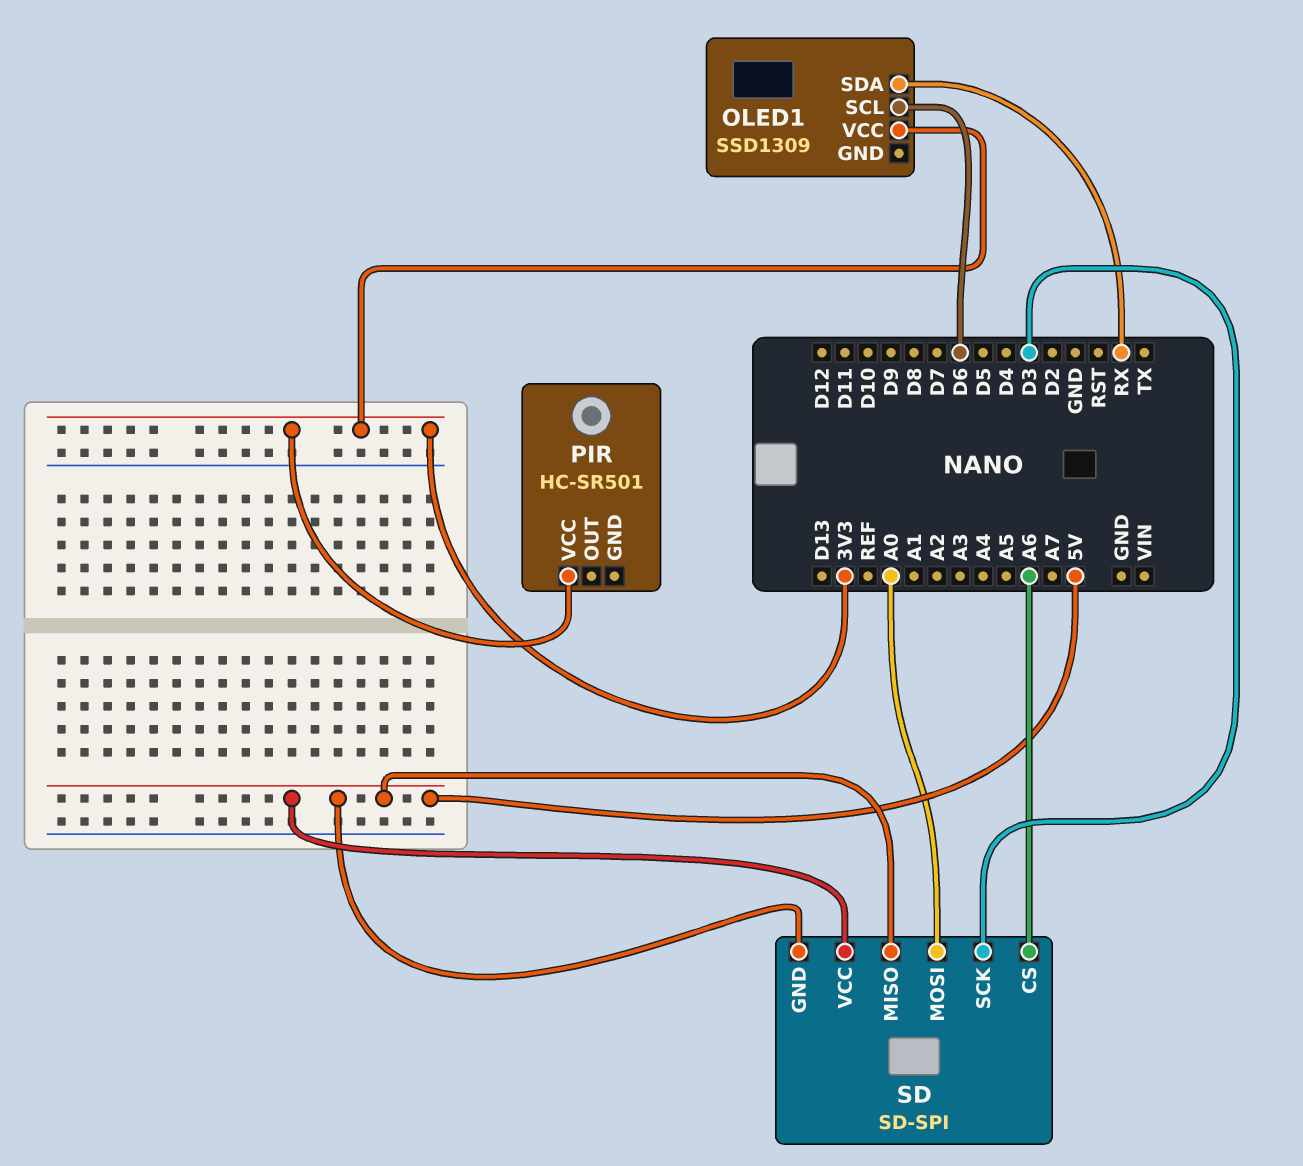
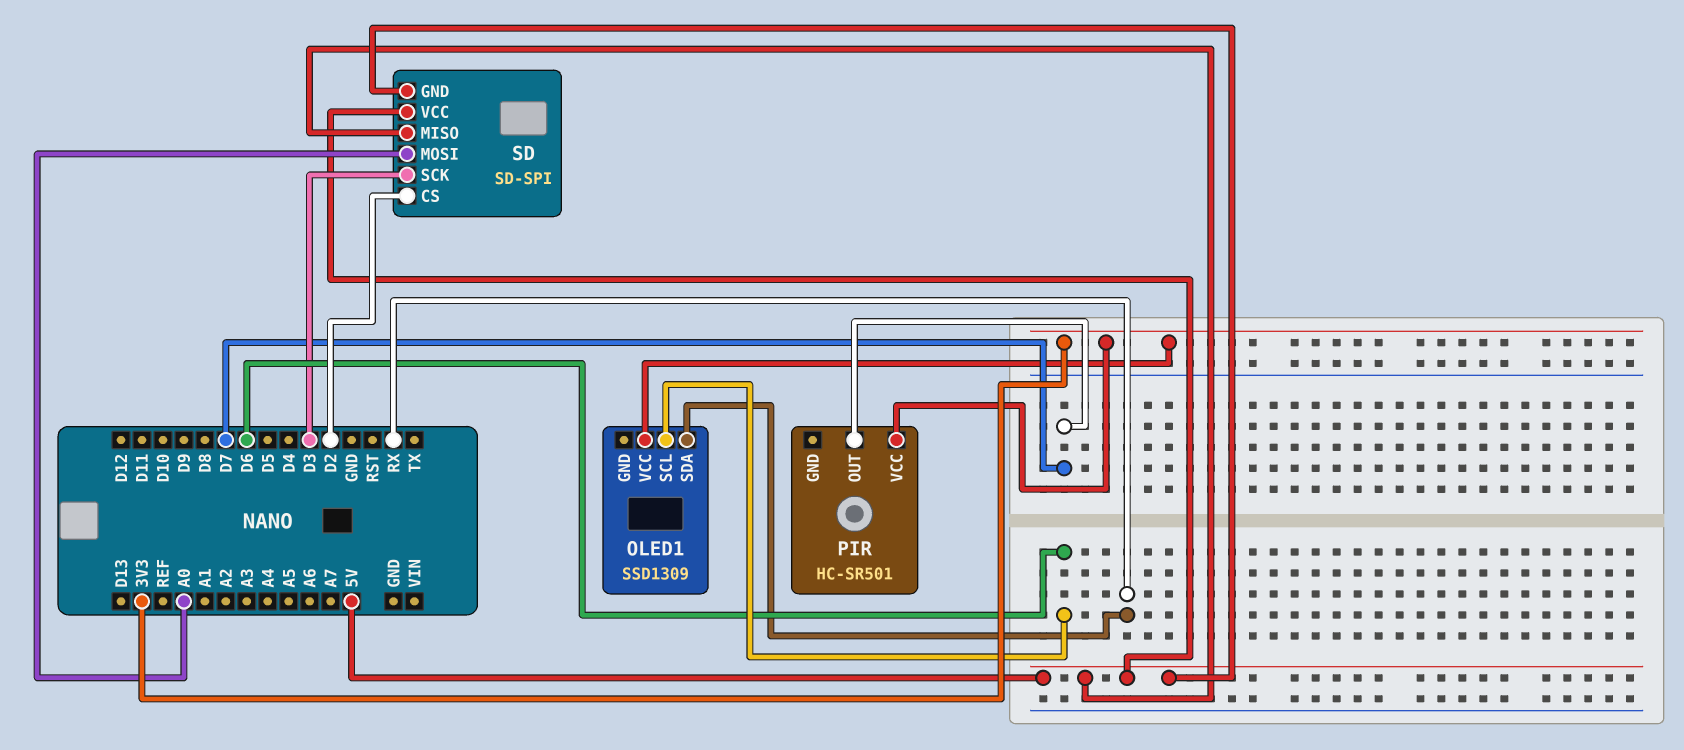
PIR pin OUT: none -> D7
SD pin CS: A6 -> D2

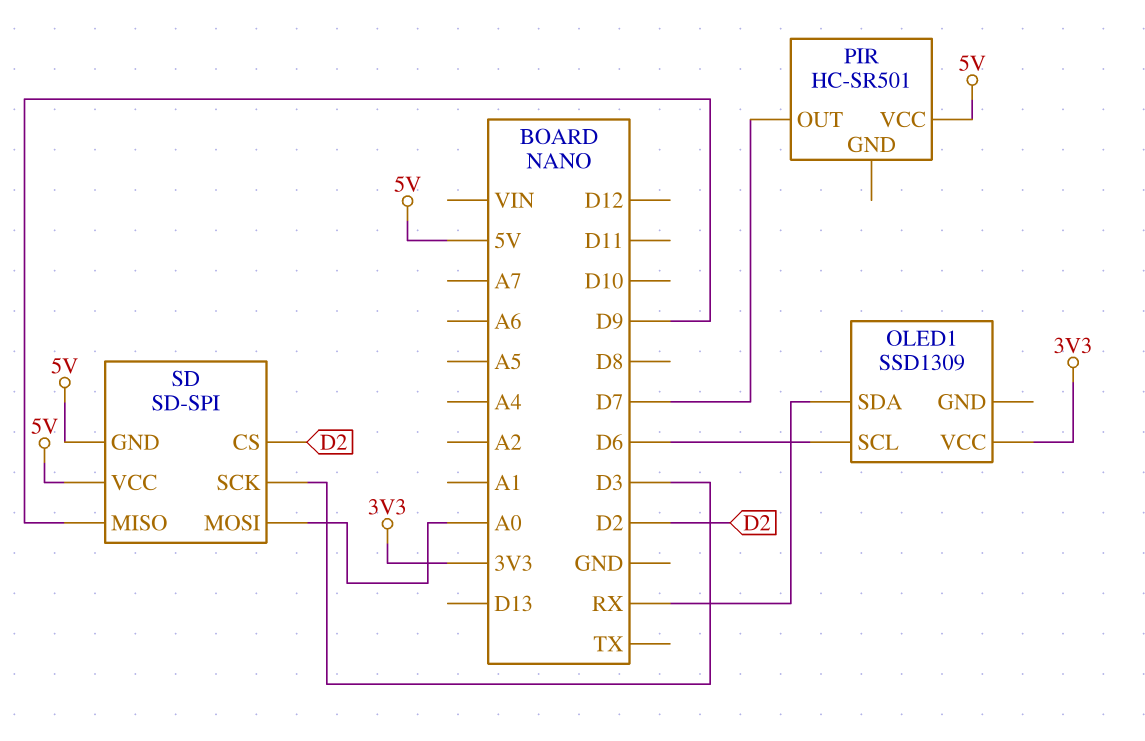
PIR pin VCC: 3V3 -> 5V
SD pin MISO: 5V -> D9

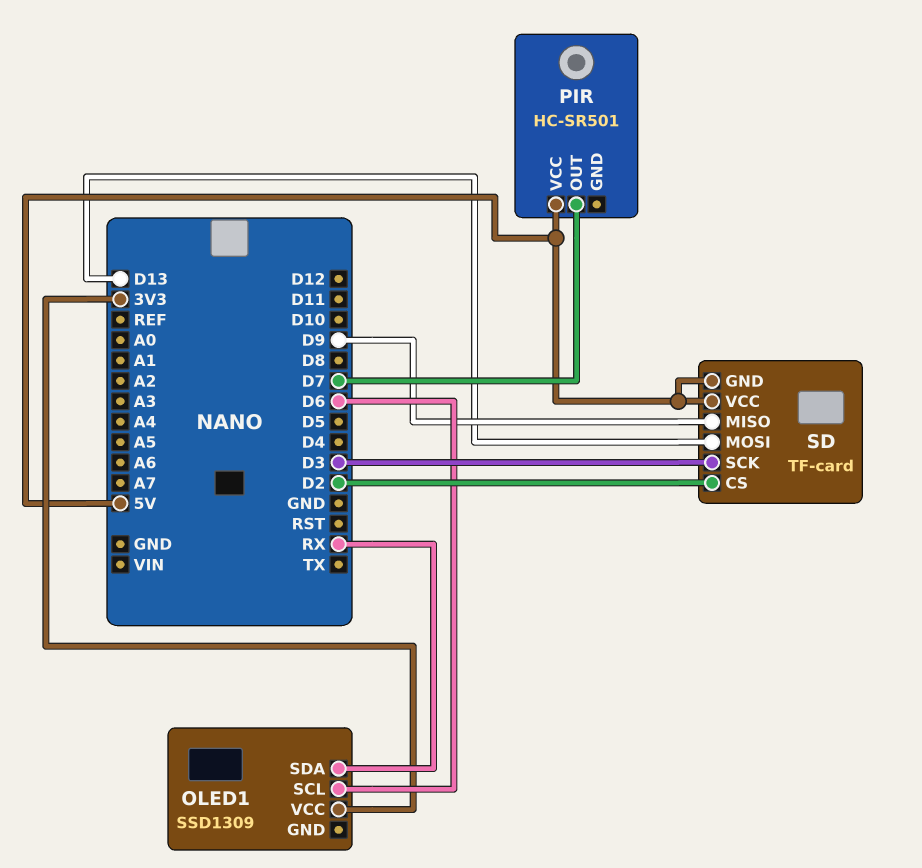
SD: SD-SPI -> TF-card
SD pin MOSI: A0 -> D13

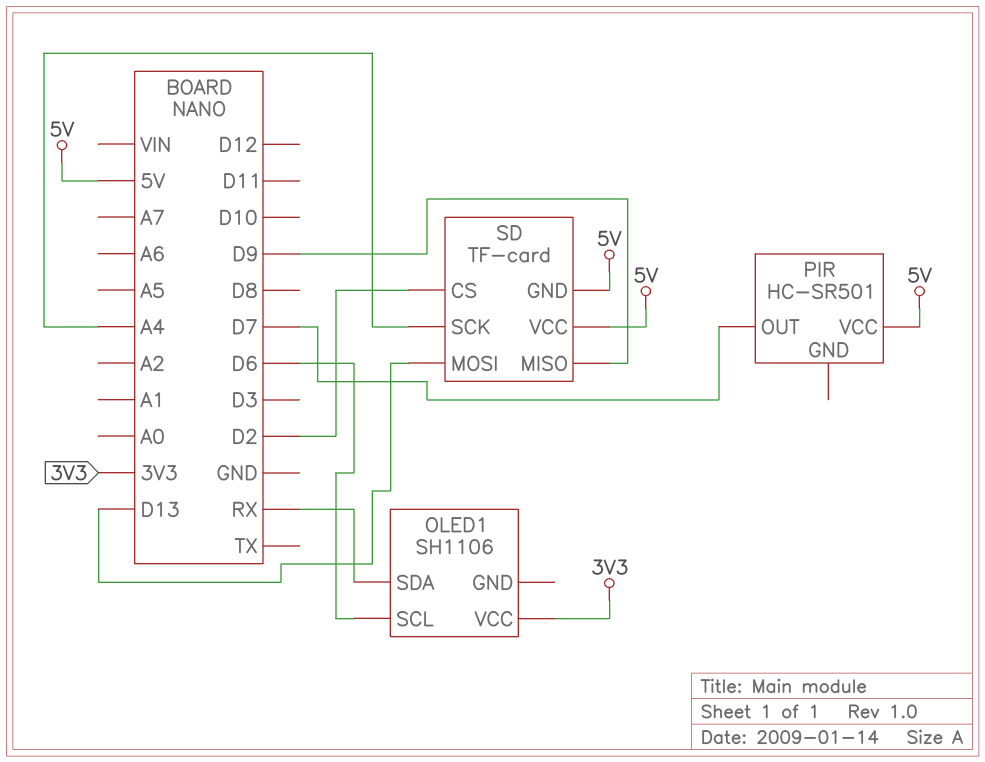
OLED1: SSD1309 -> SH1106
SD pin SCK: D3 -> A4

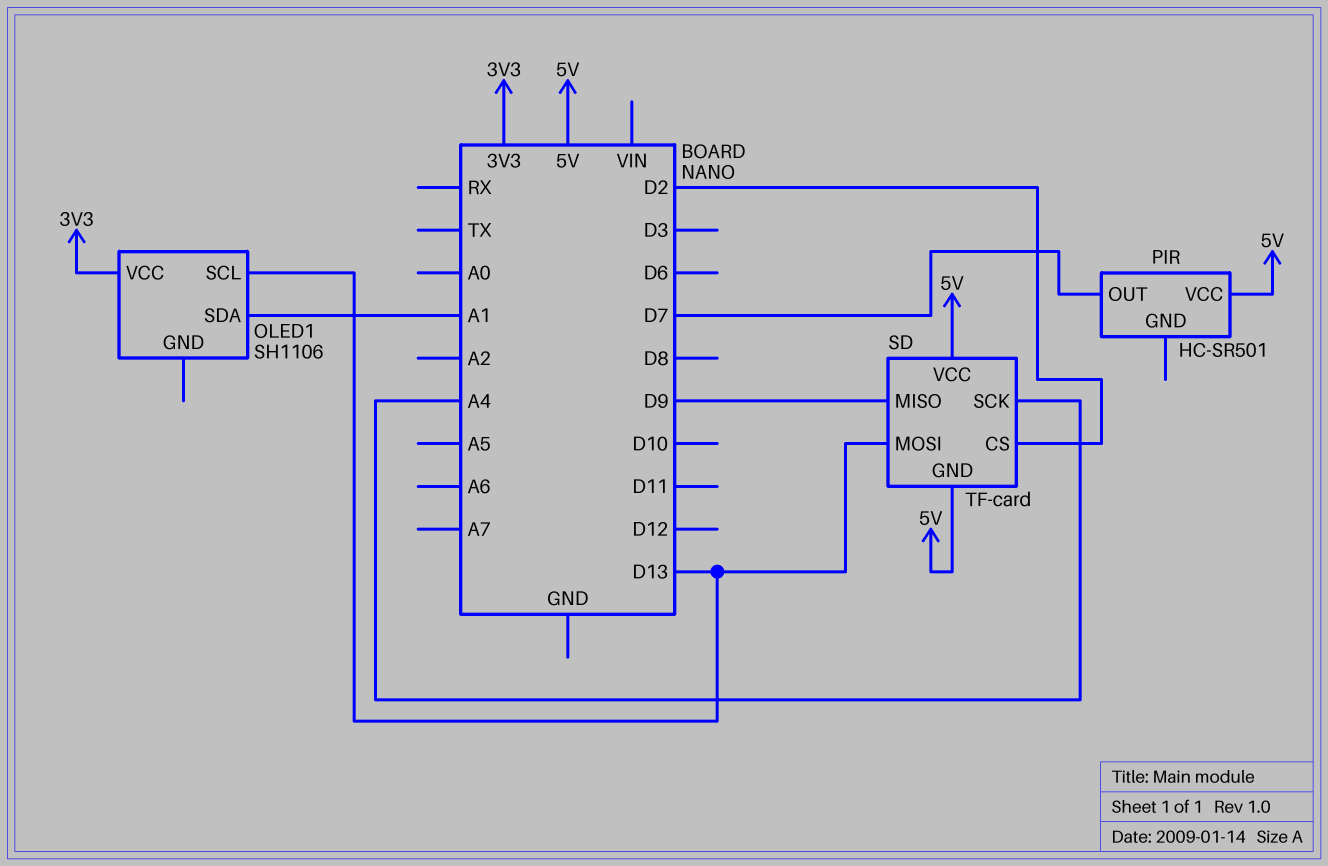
OLED1 pin SCL: D6 -> D13
OLED1 pin SDA: RX -> A1

